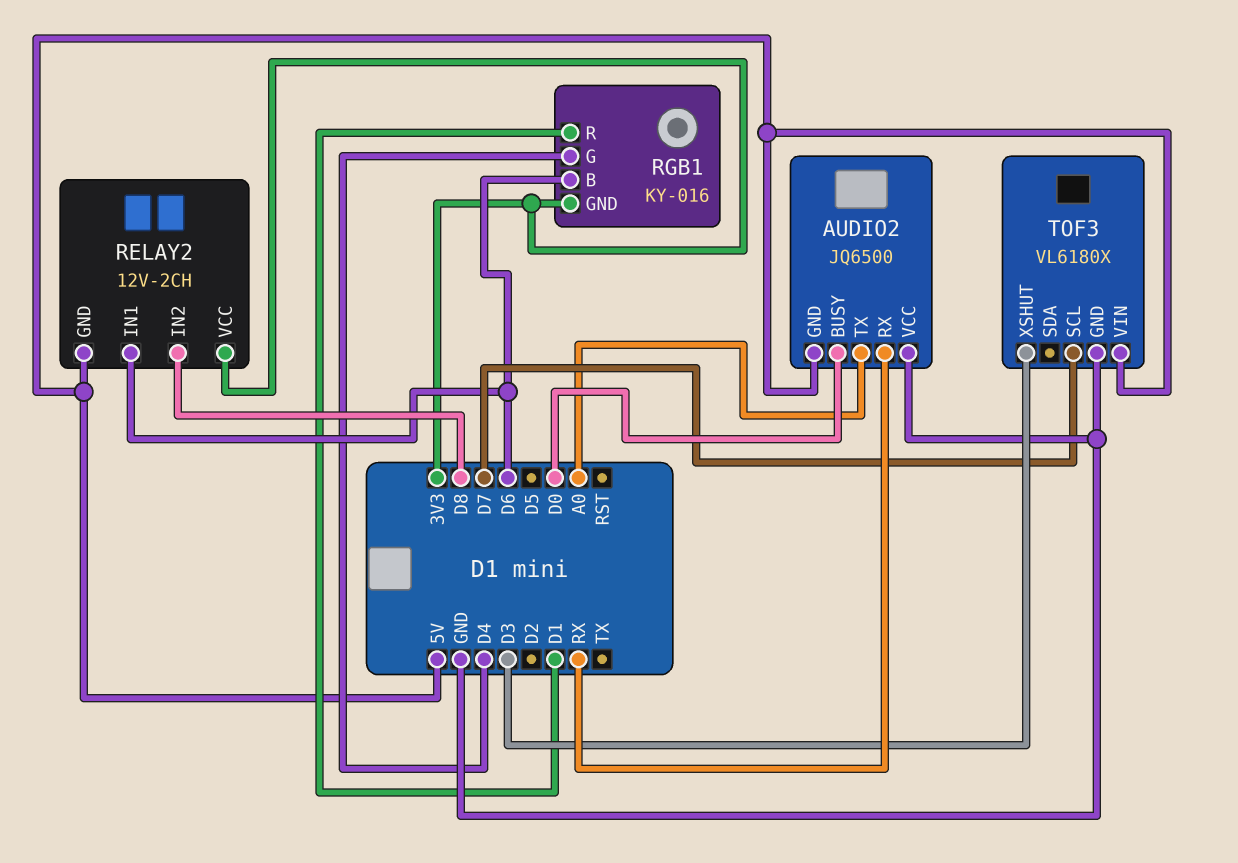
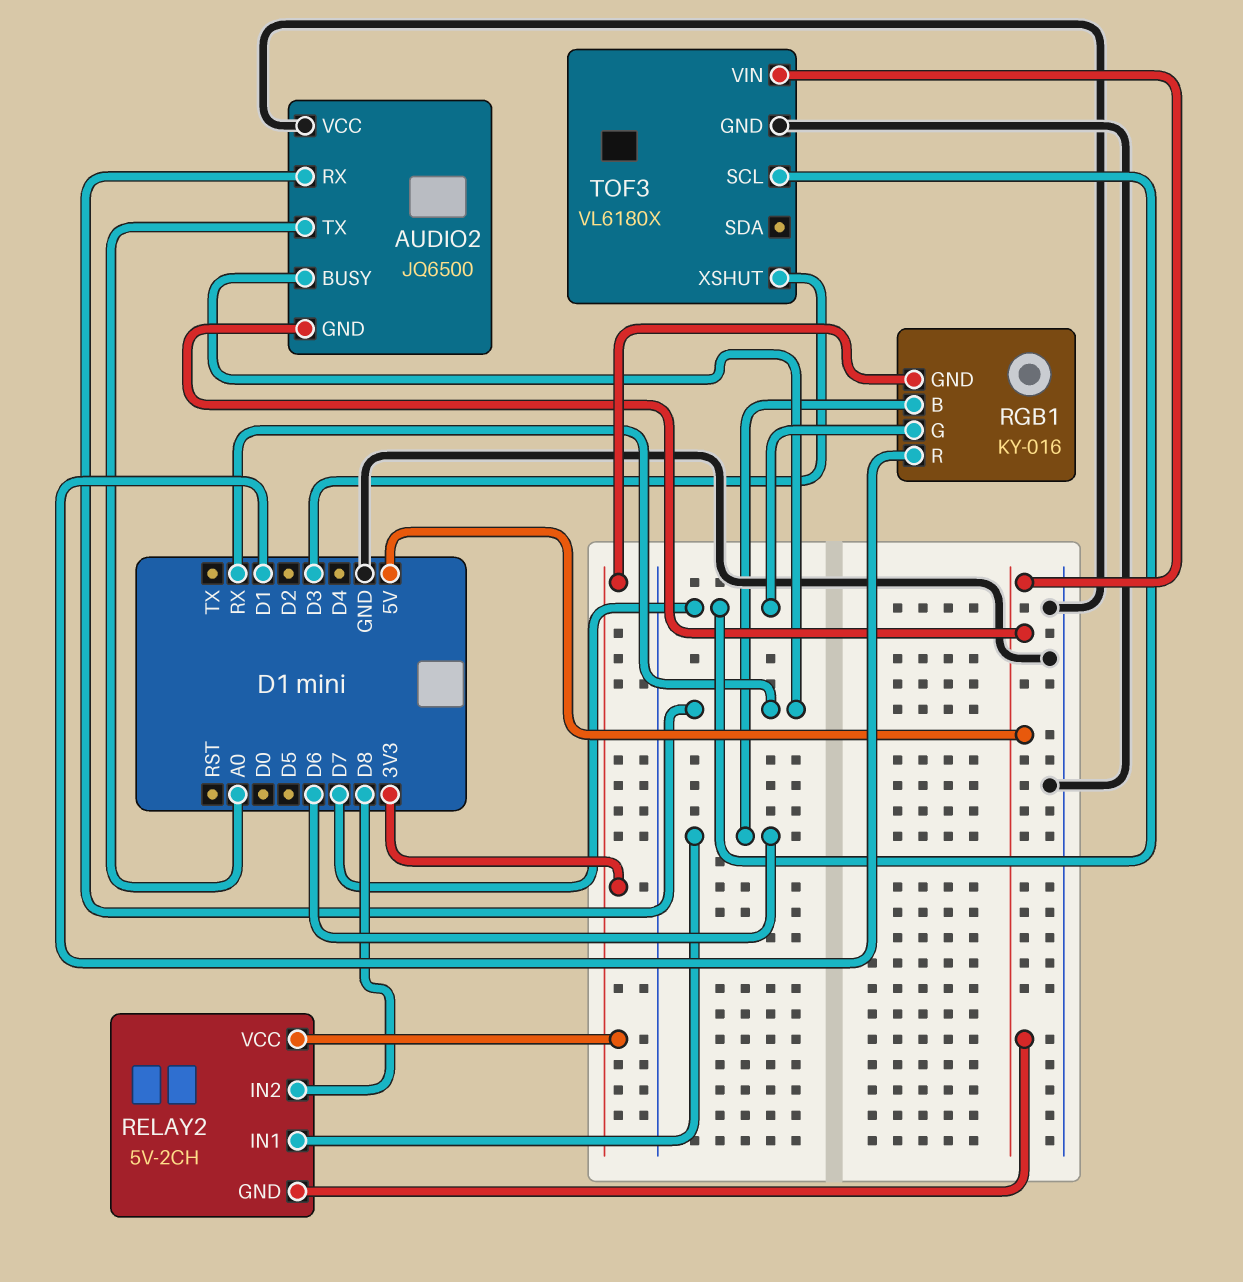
AUDIO2 pin BUSY: D0 -> RX
RELAY2: 12V-2CH -> 5V-2CH
RGB1 pin G: D4 -> D7

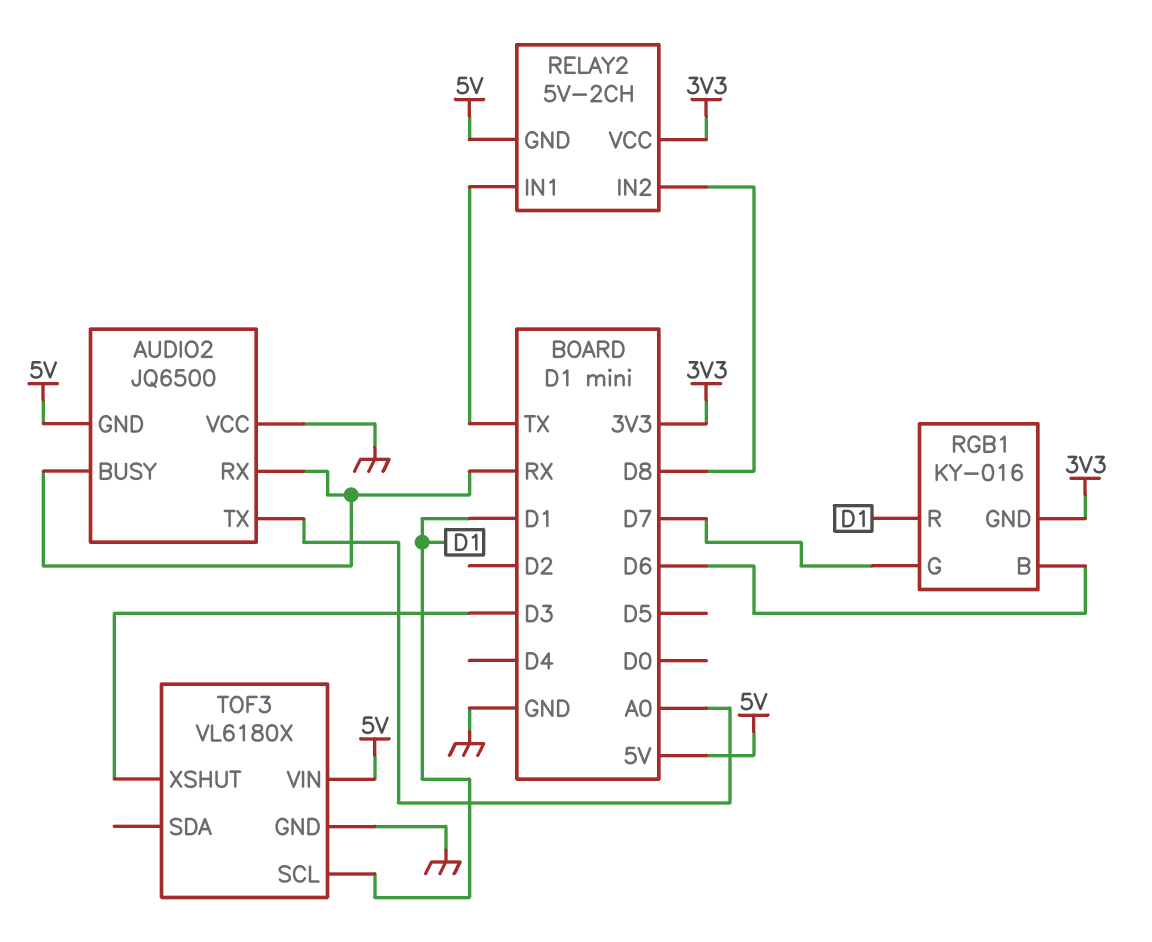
RELAY2 pin IN1: D6 -> TX
TOF3 pin SCL: D7 -> D1

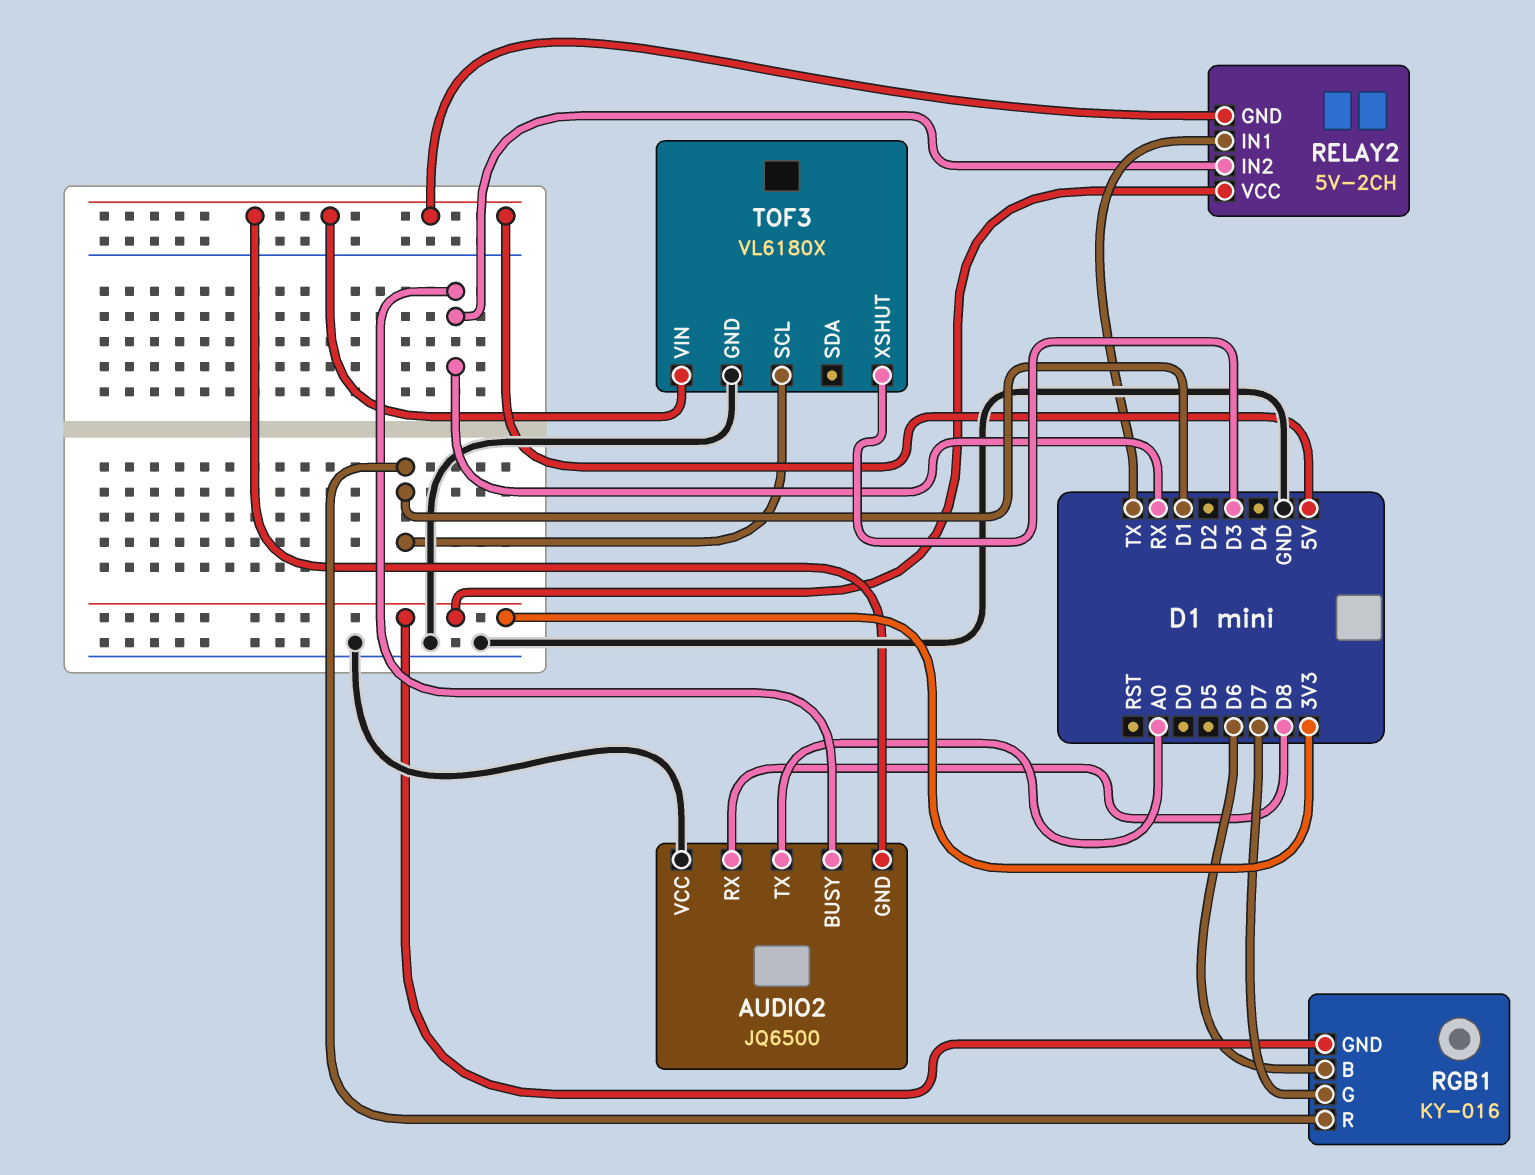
AUDIO2 pin RX: RX -> D8
RELAY2 pin IN2: D8 -> RX

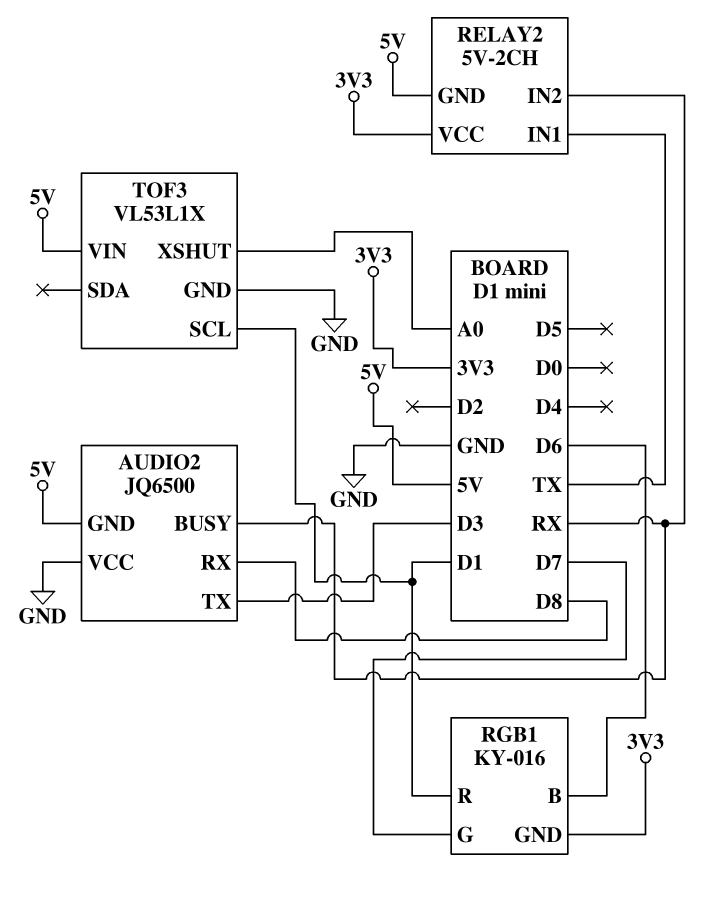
AUDIO2 pin TX: A0 -> D3
TOF3: VL6180X -> VL53L1X
TOF3 pin XSHUT: D3 -> A0

